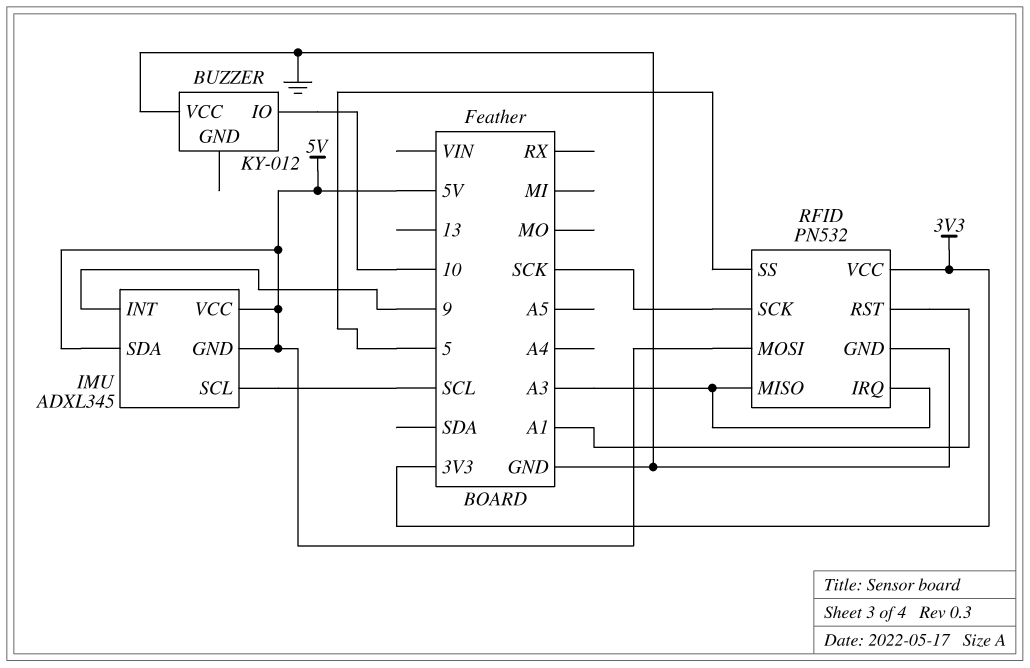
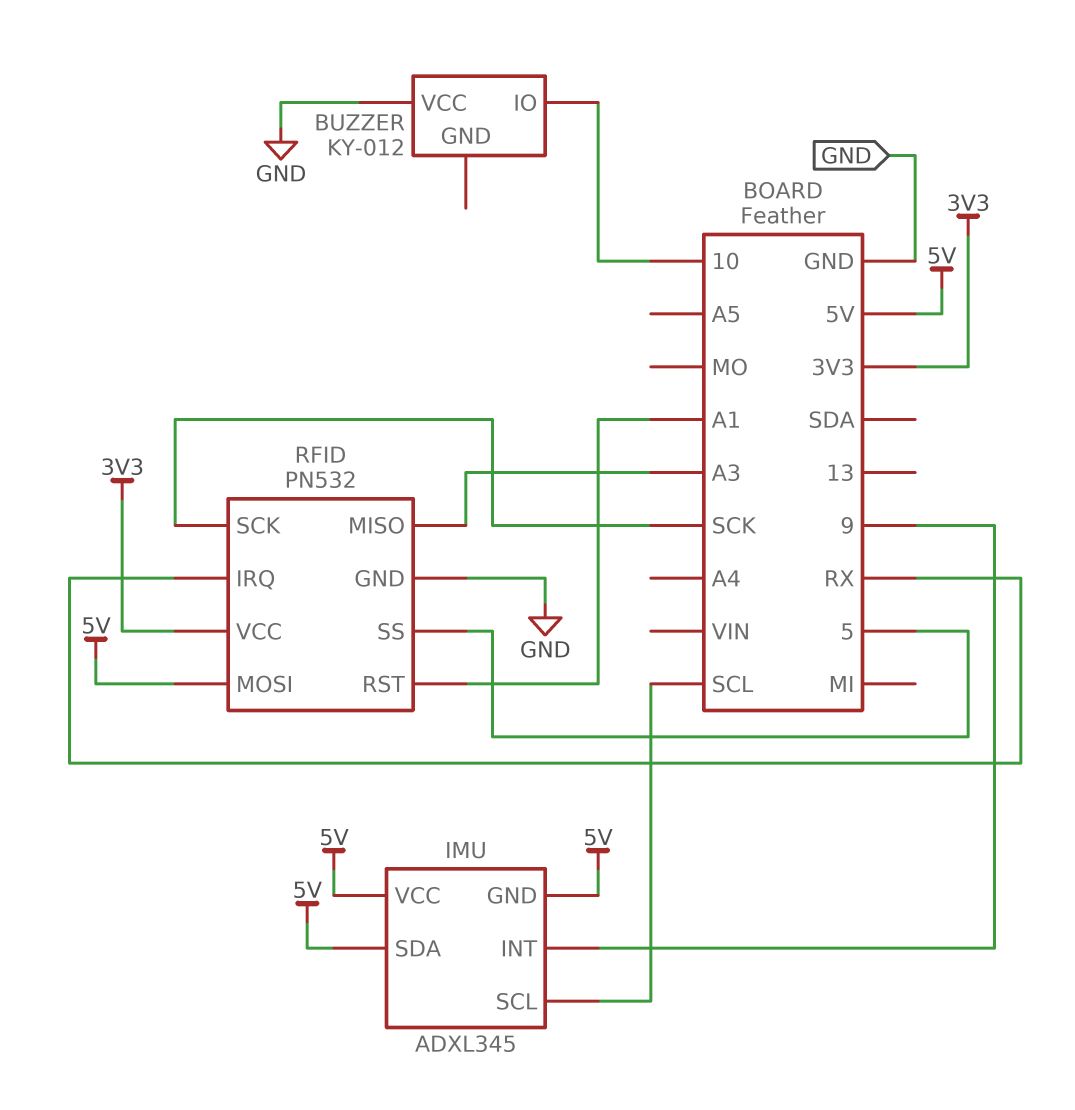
RFID pin IRQ: A3 -> RX

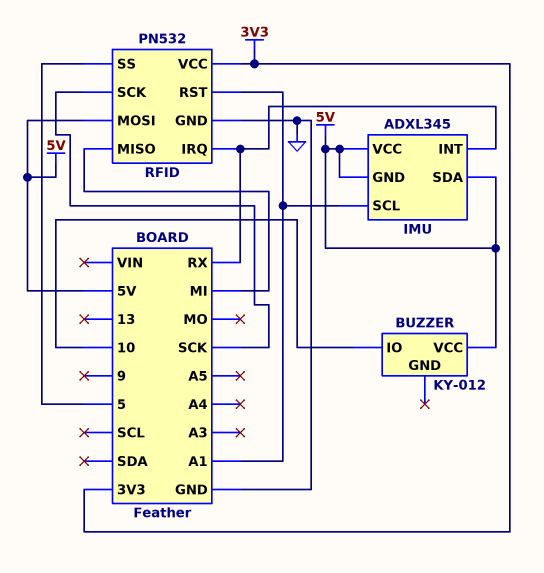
BUZZER pin VCC: GND -> 5V
IMU pin INT: 9 -> RX
IMU pin SCL: SCL -> A1
RFID pin MISO: A3 -> MI

